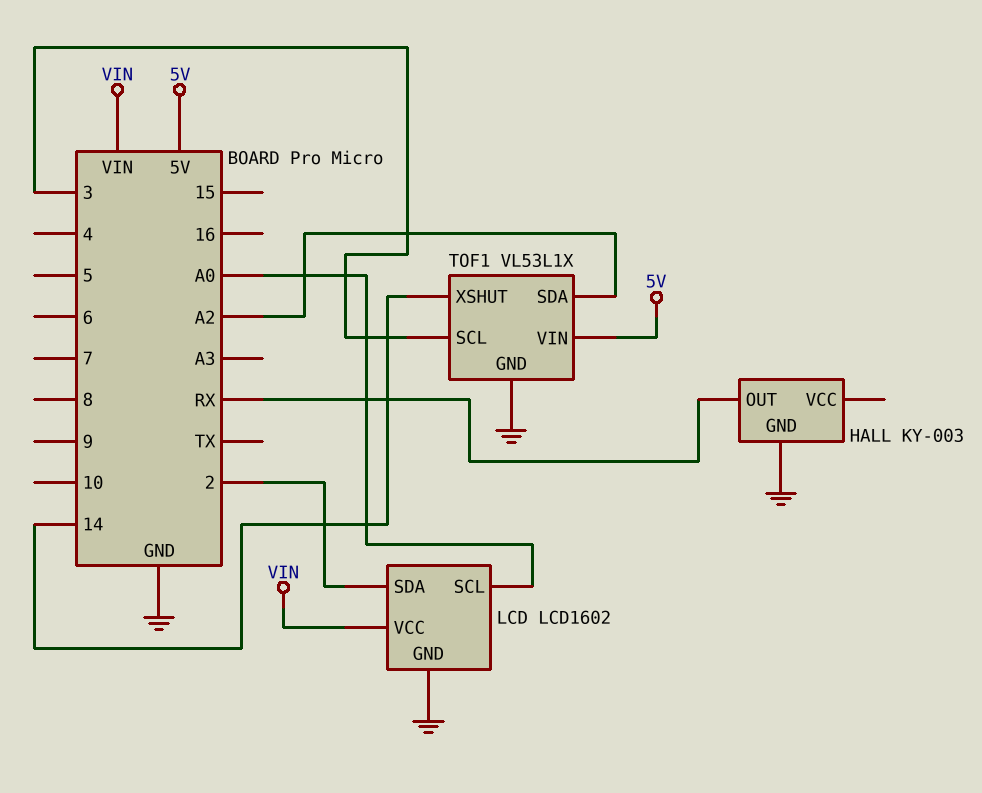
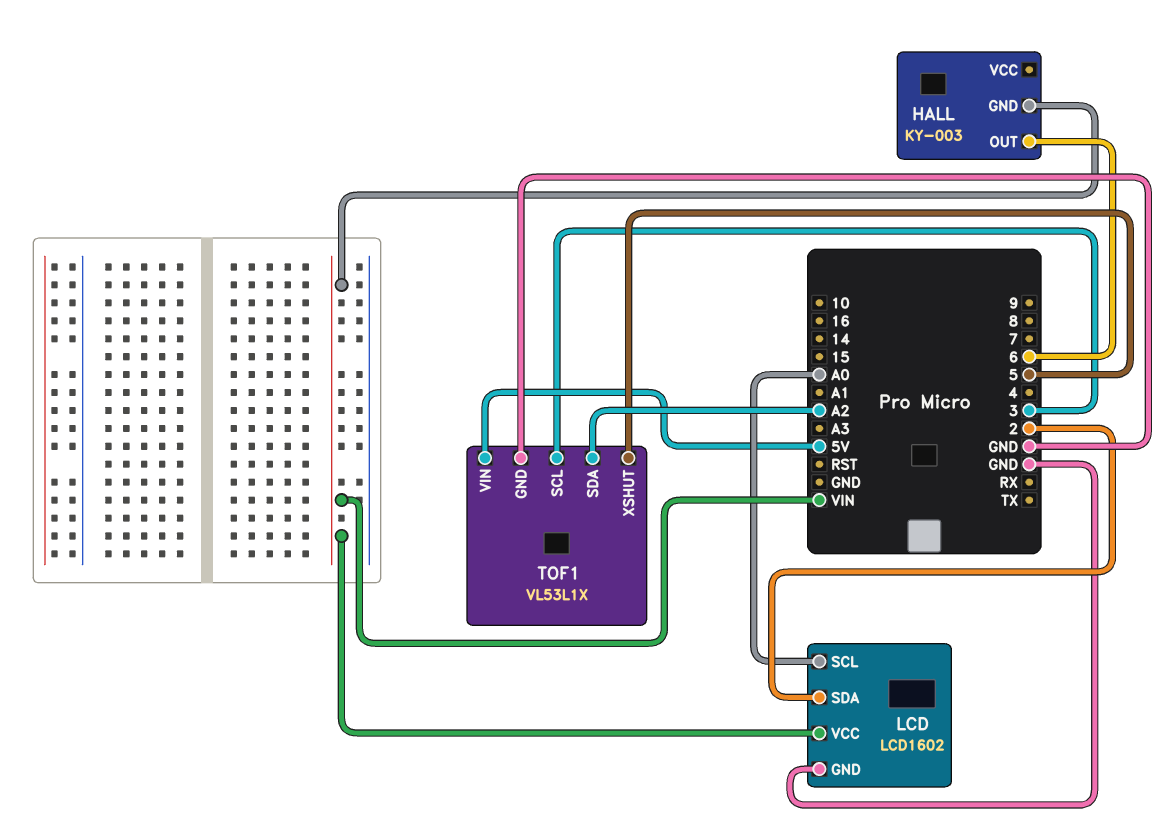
HALL pin GND: GND -> VIN
HALL pin OUT: RX -> 6
TOF1 pin XSHUT: 14 -> 5

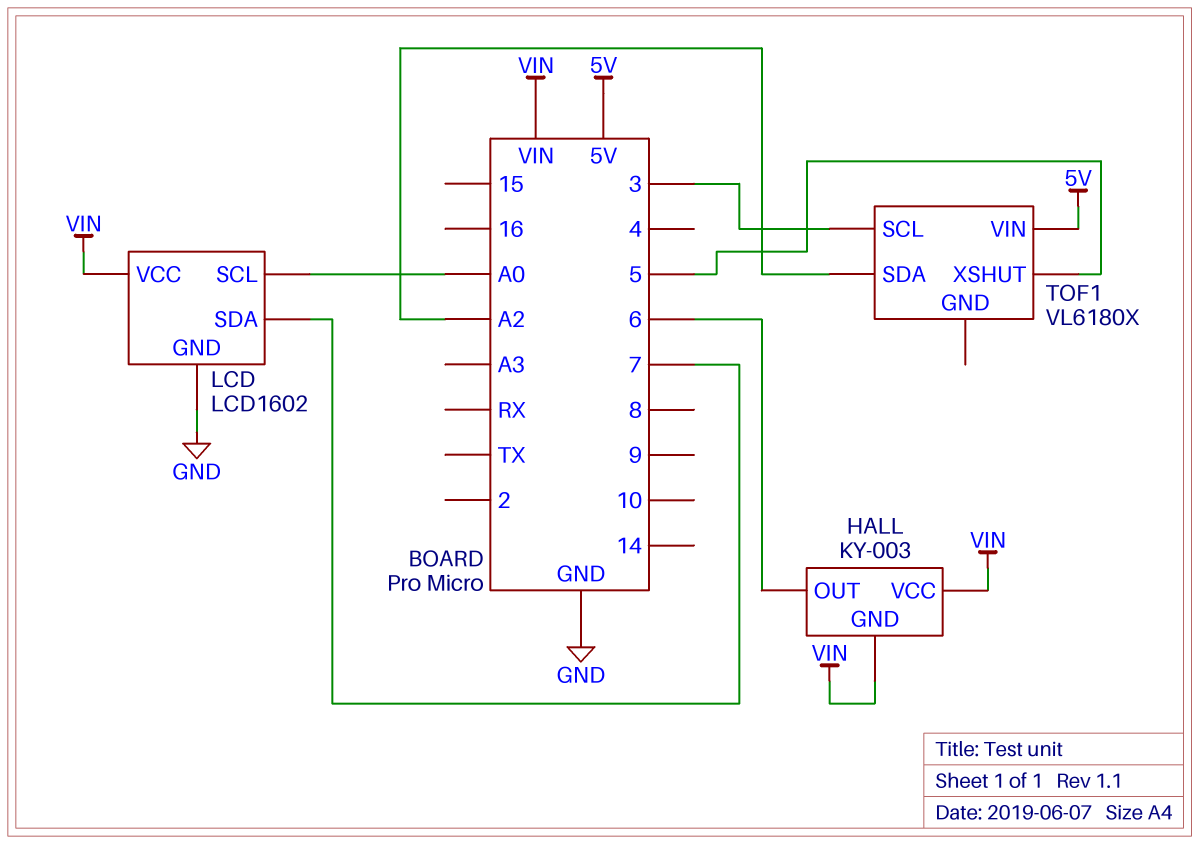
HALL pin VCC: none -> VIN
LCD pin SDA: 2 -> 7
TOF1: VL53L1X -> VL6180X
TOF1 pin GND: GND -> none

